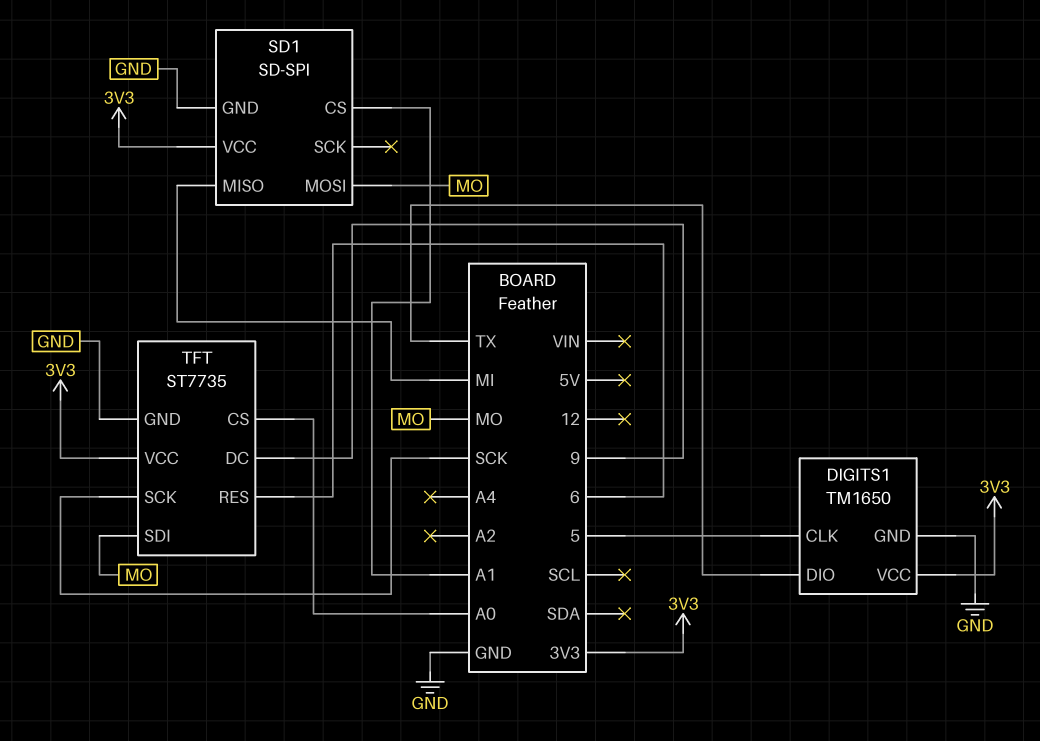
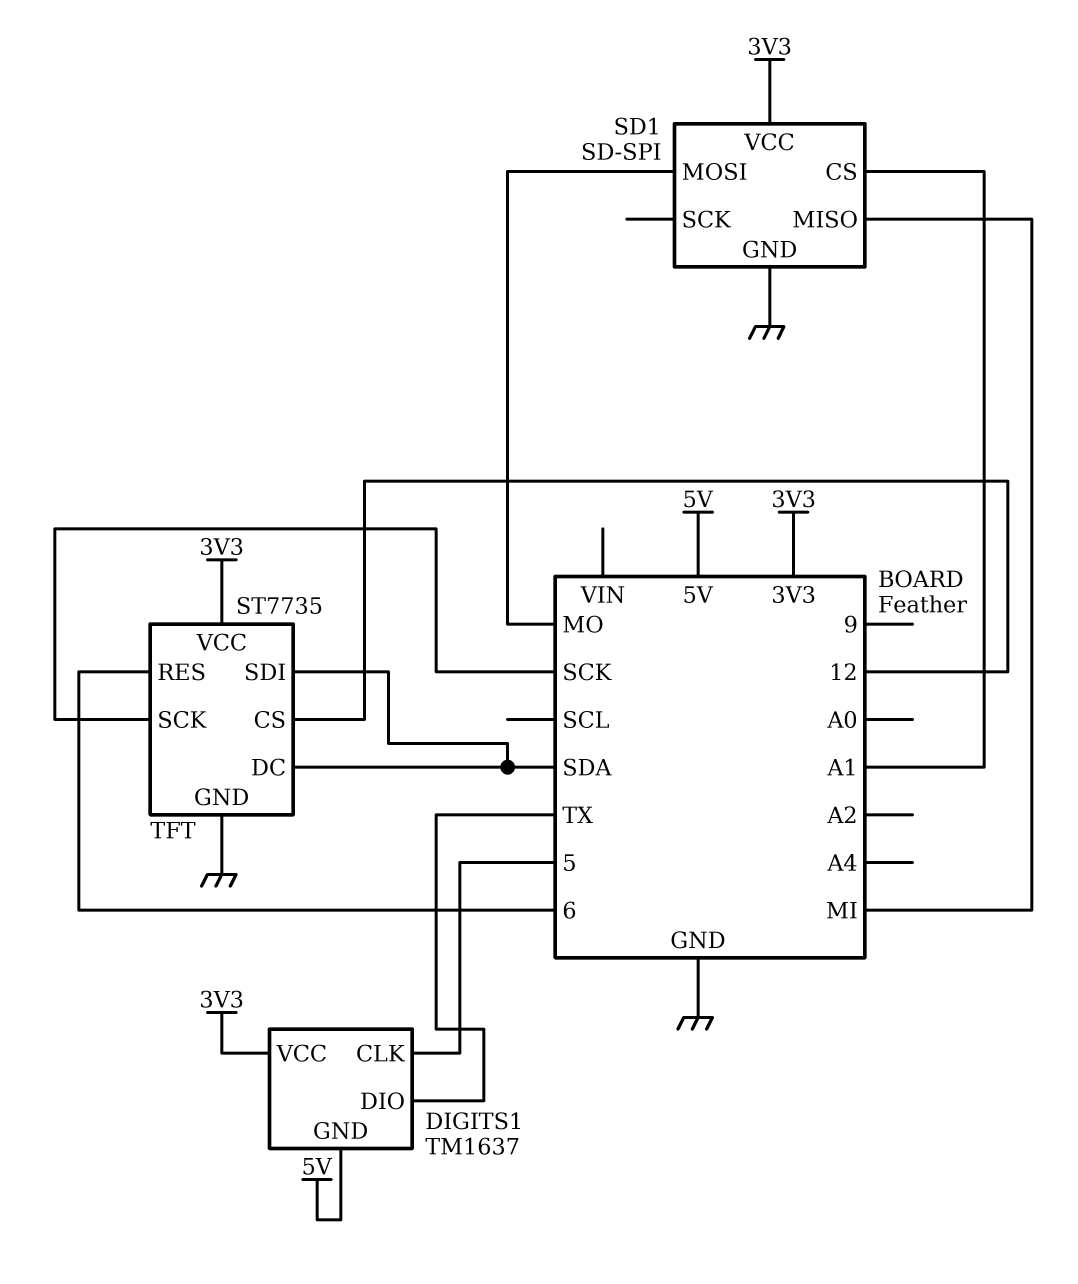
DIGITS1: TM1650 -> TM1637
DIGITS1 pin GND: GND -> 5V
TFT pin CS: A0 -> 12
TFT pin DC: 9 -> SDA
TFT pin SDI: MO -> SDA

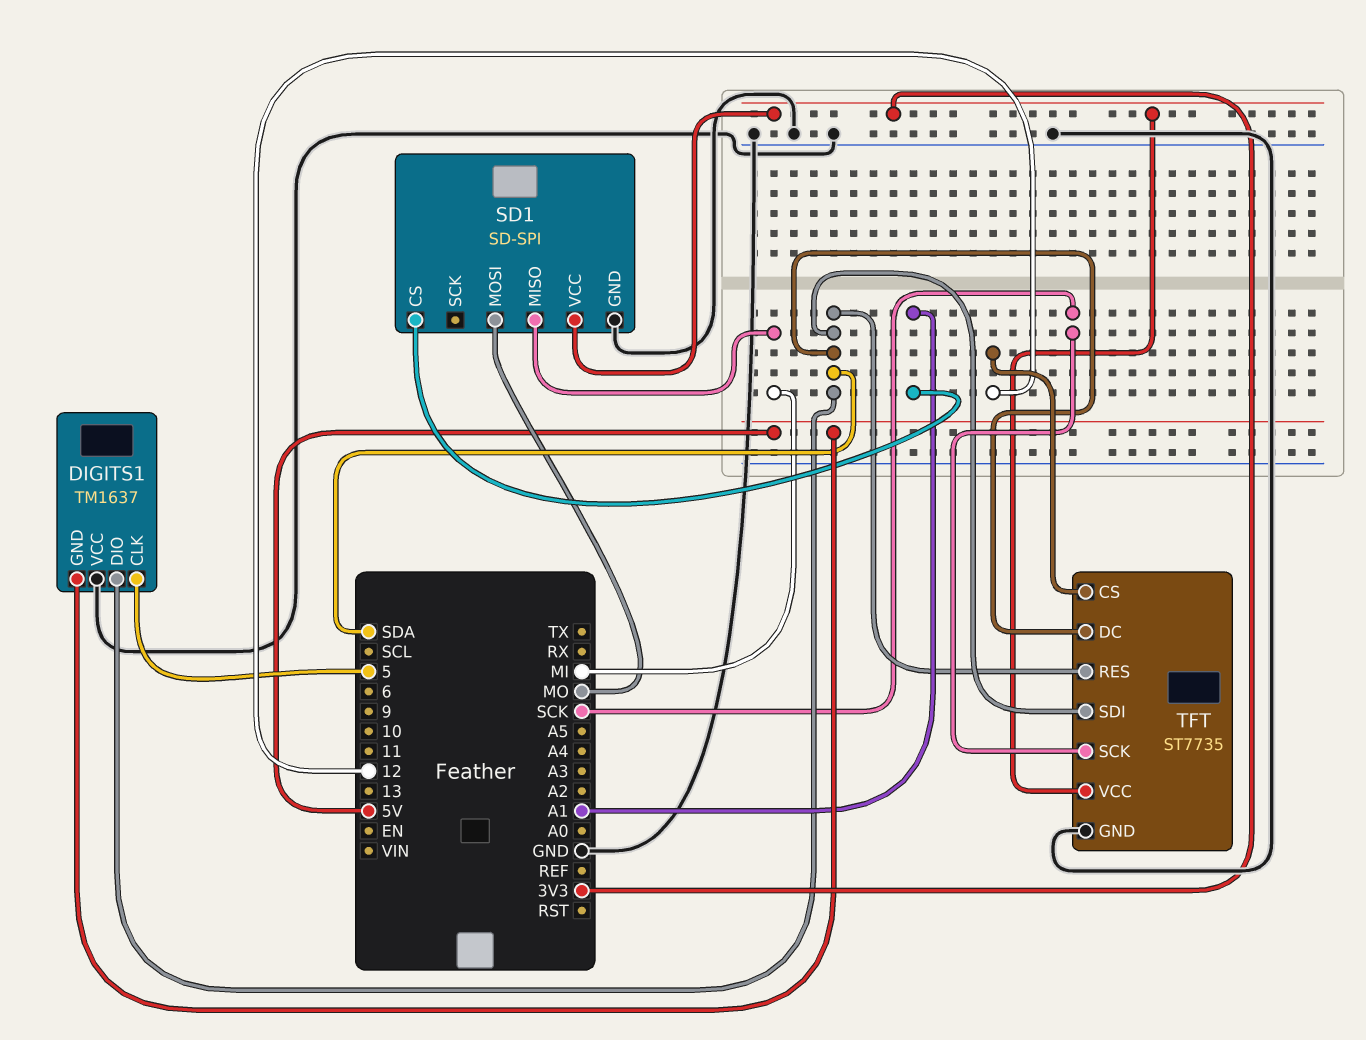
DIGITS1 pin DIO: TX -> SDA
DIGITS1 pin VCC: 3V3 -> GND
TFT pin RES: 6 -> SDA

